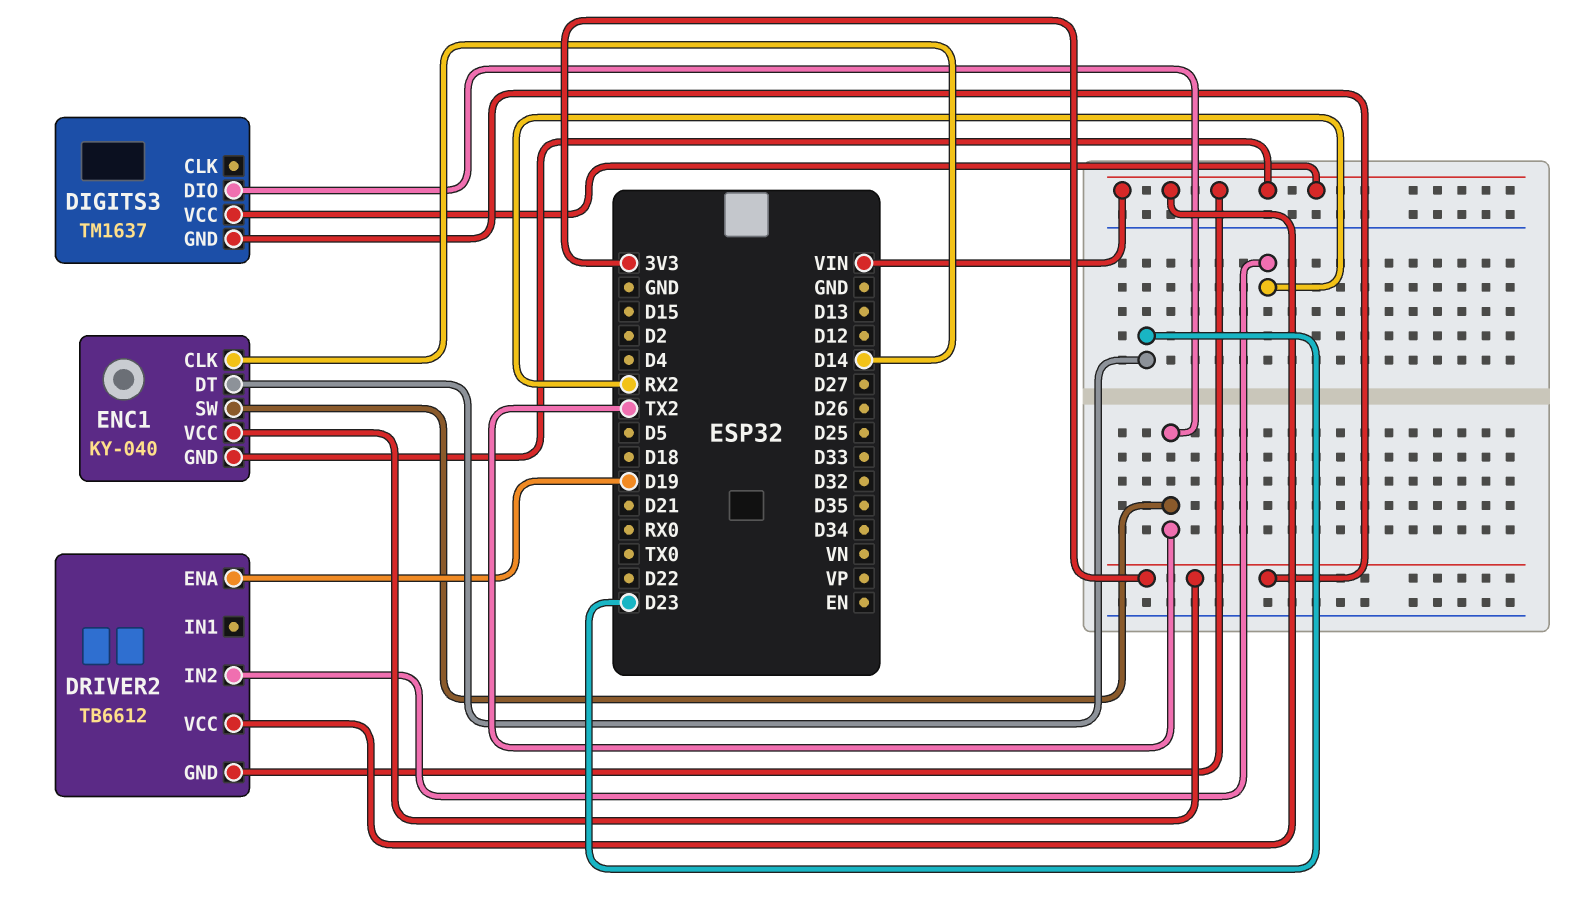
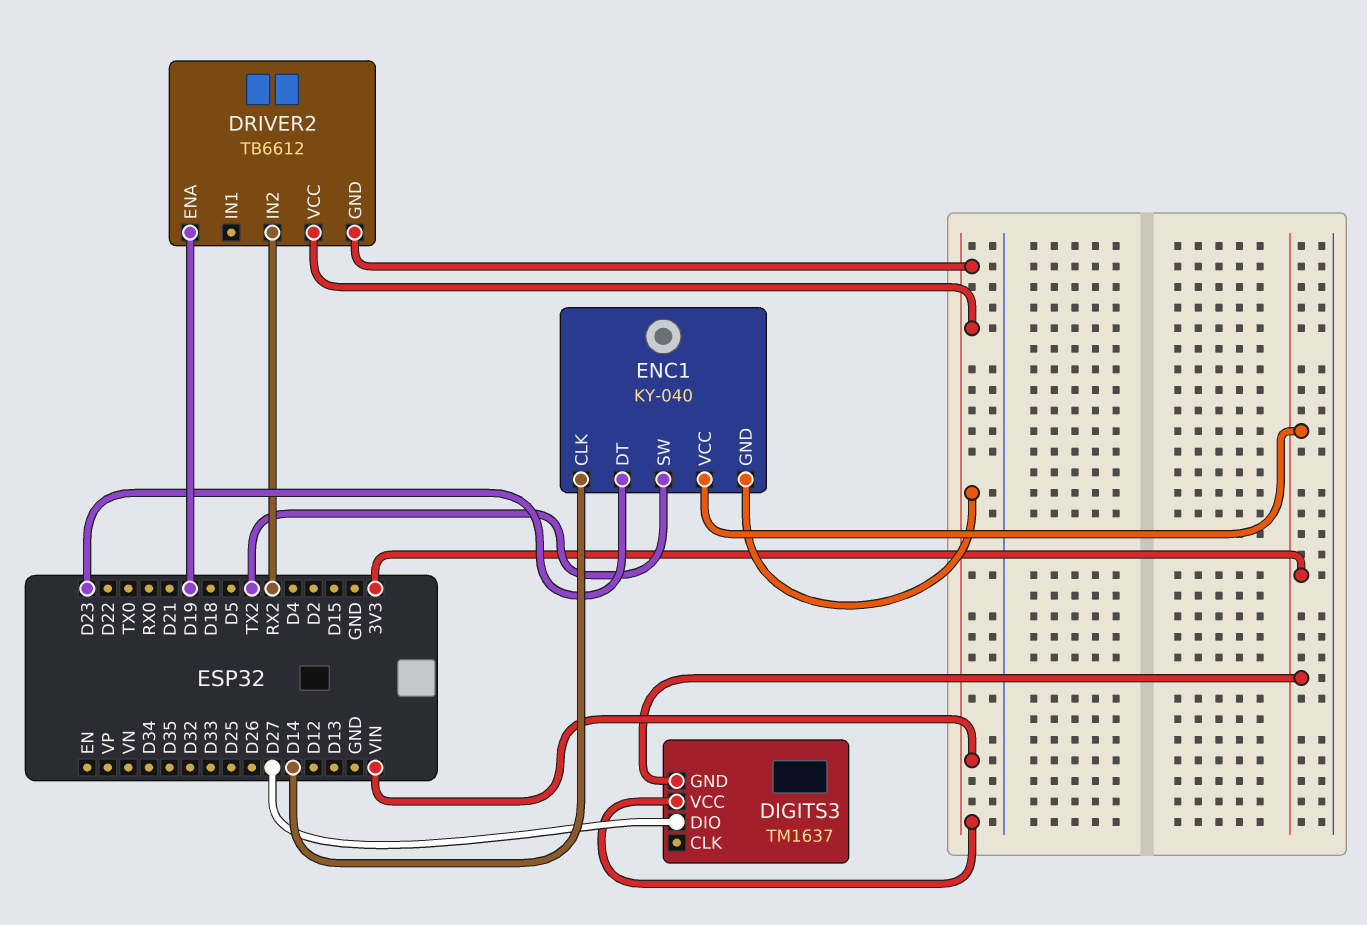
DIGITS3 pin DIO: TX2 -> D27

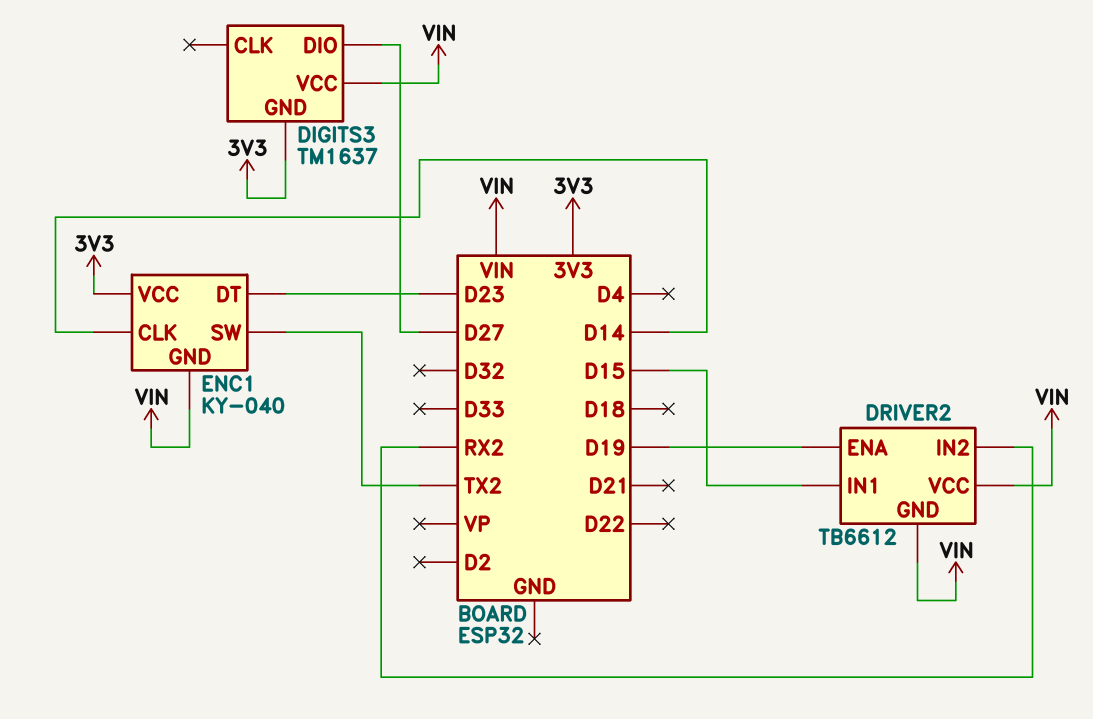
DRIVER2 pin IN1: none -> D15

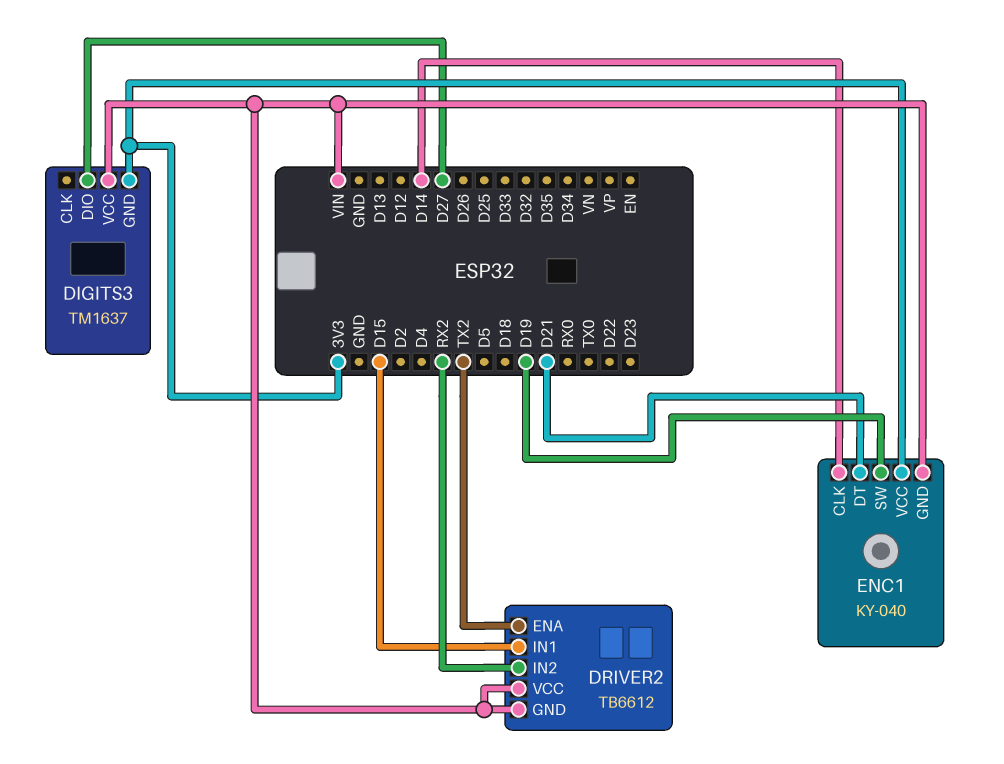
DRIVER2 pin ENA: D19 -> TX2
ENC1 pin DT: D23 -> D21
ENC1 pin SW: TX2 -> D19

